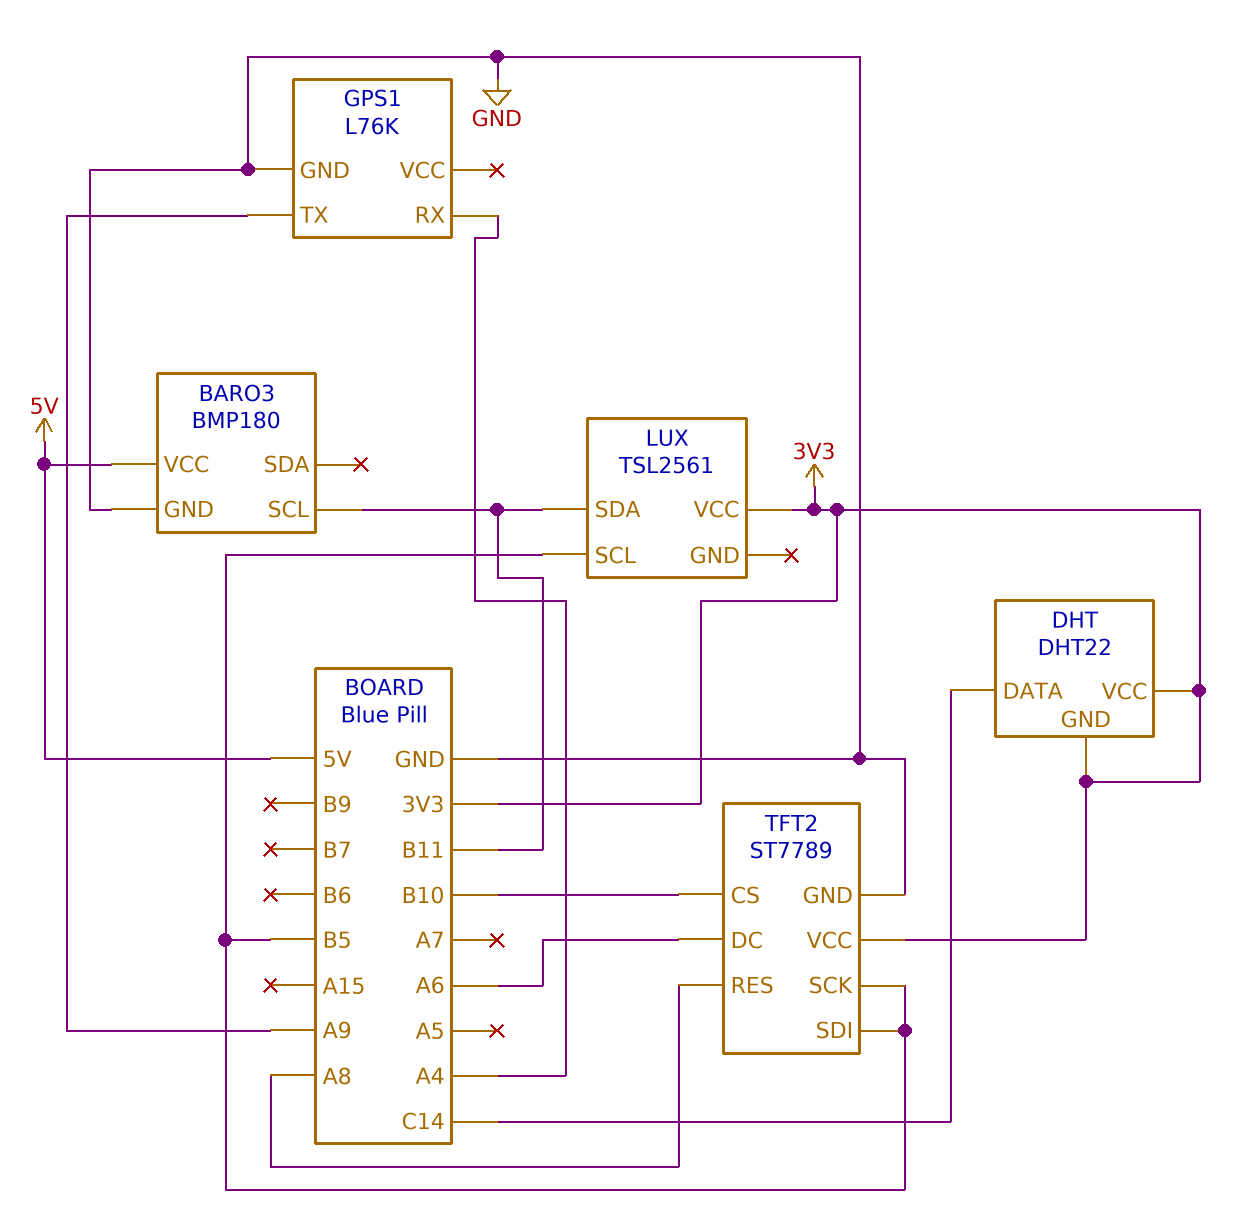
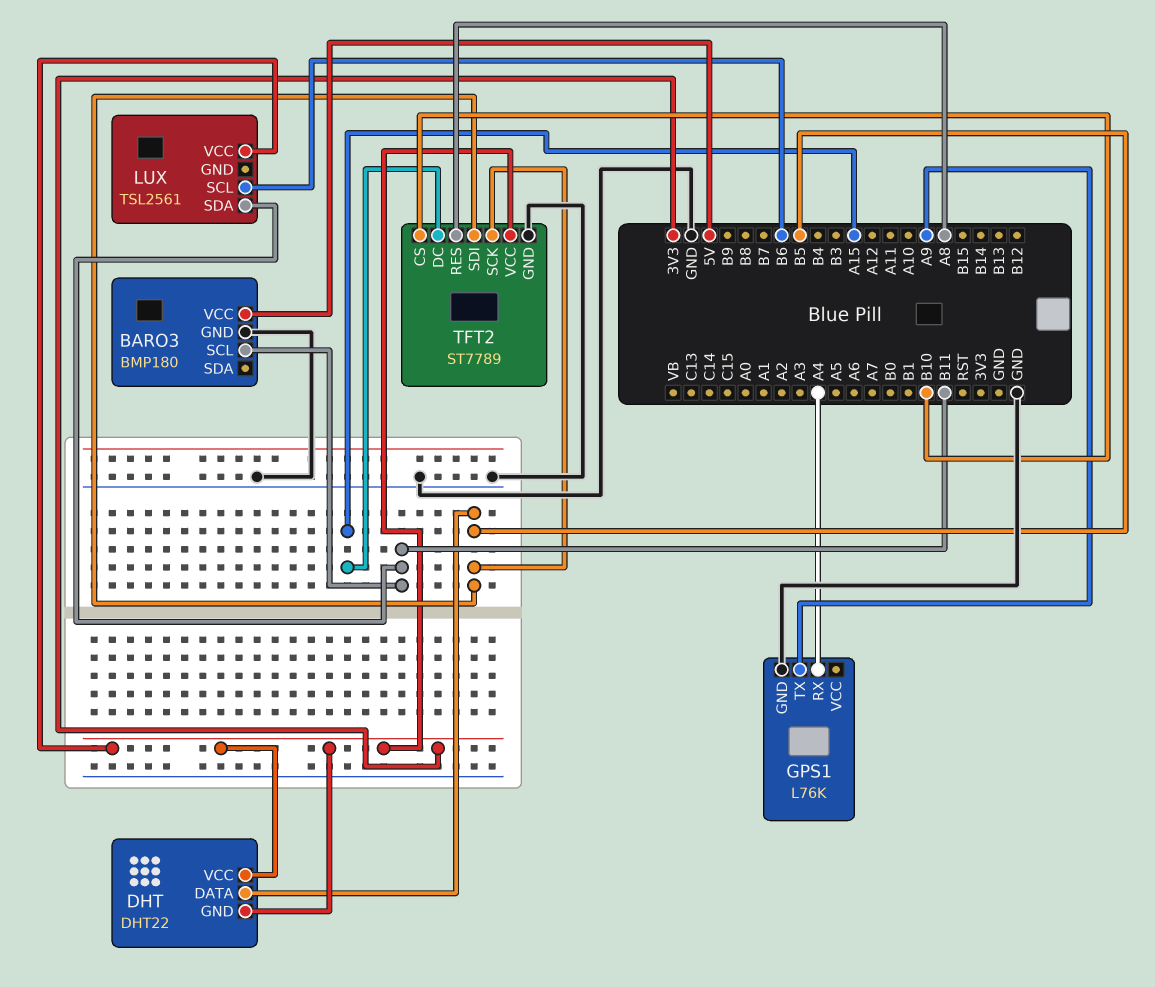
DHT pin DATA: C14 -> B5
LUX pin SCL: B5 -> B6
TFT2 pin DC: A6 -> A15

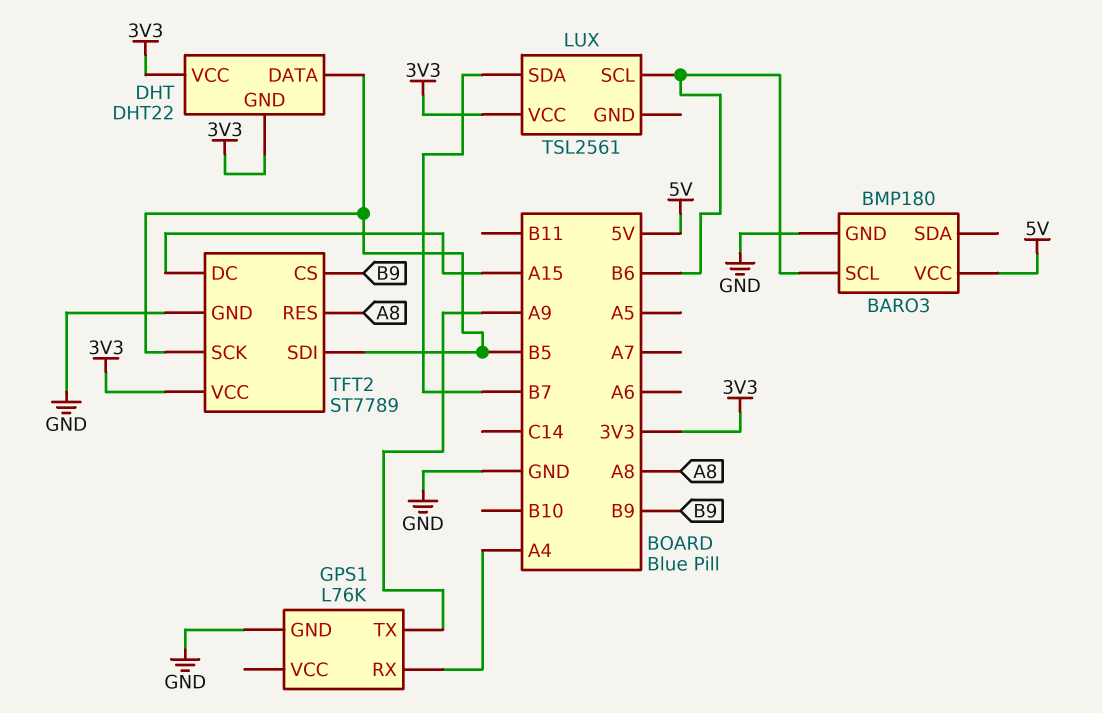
BARO3 pin SCL: B11 -> B6
LUX pin SDA: B11 -> B7
TFT2 pin CS: B10 -> B9

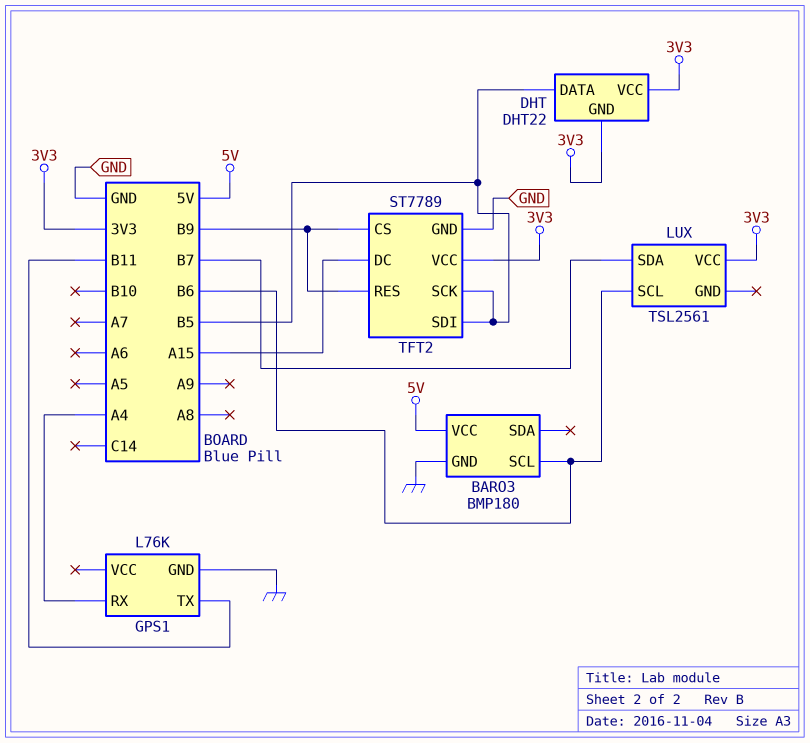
GPS1 pin TX: A9 -> B11
TFT2 pin RES: A8 -> B9

